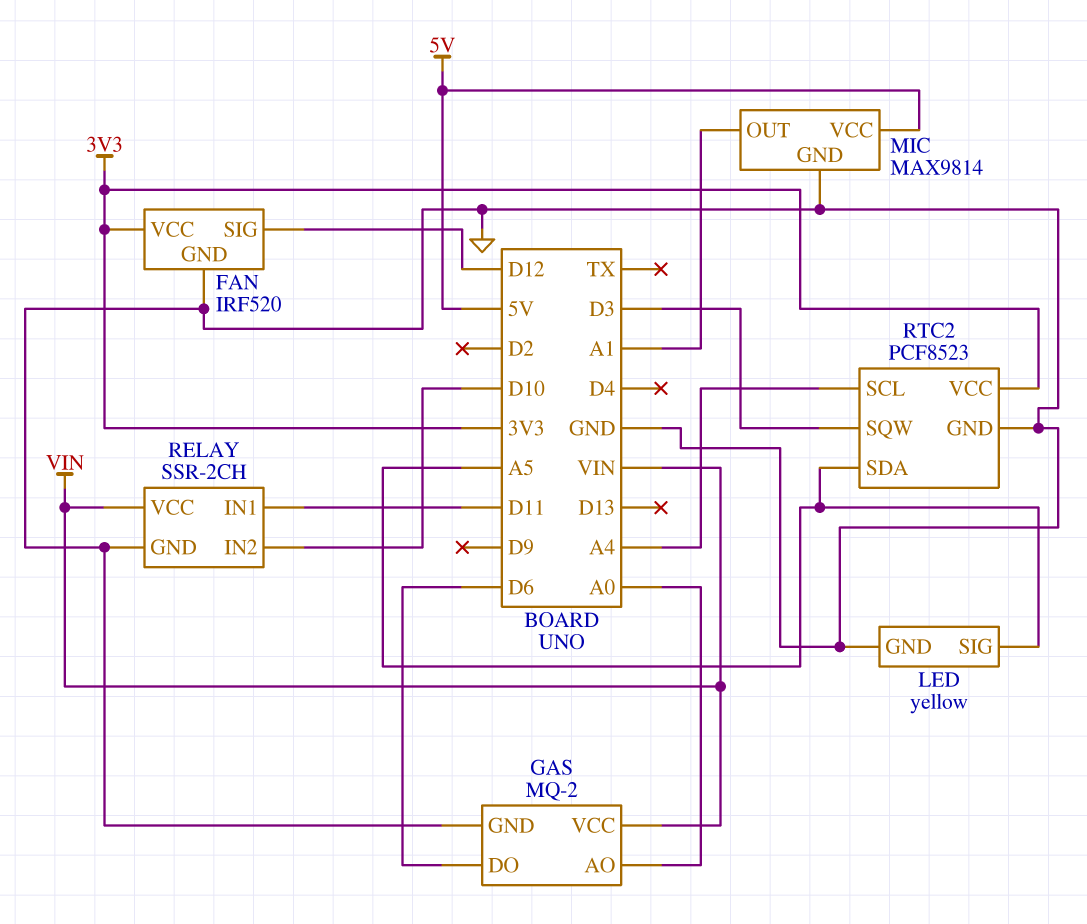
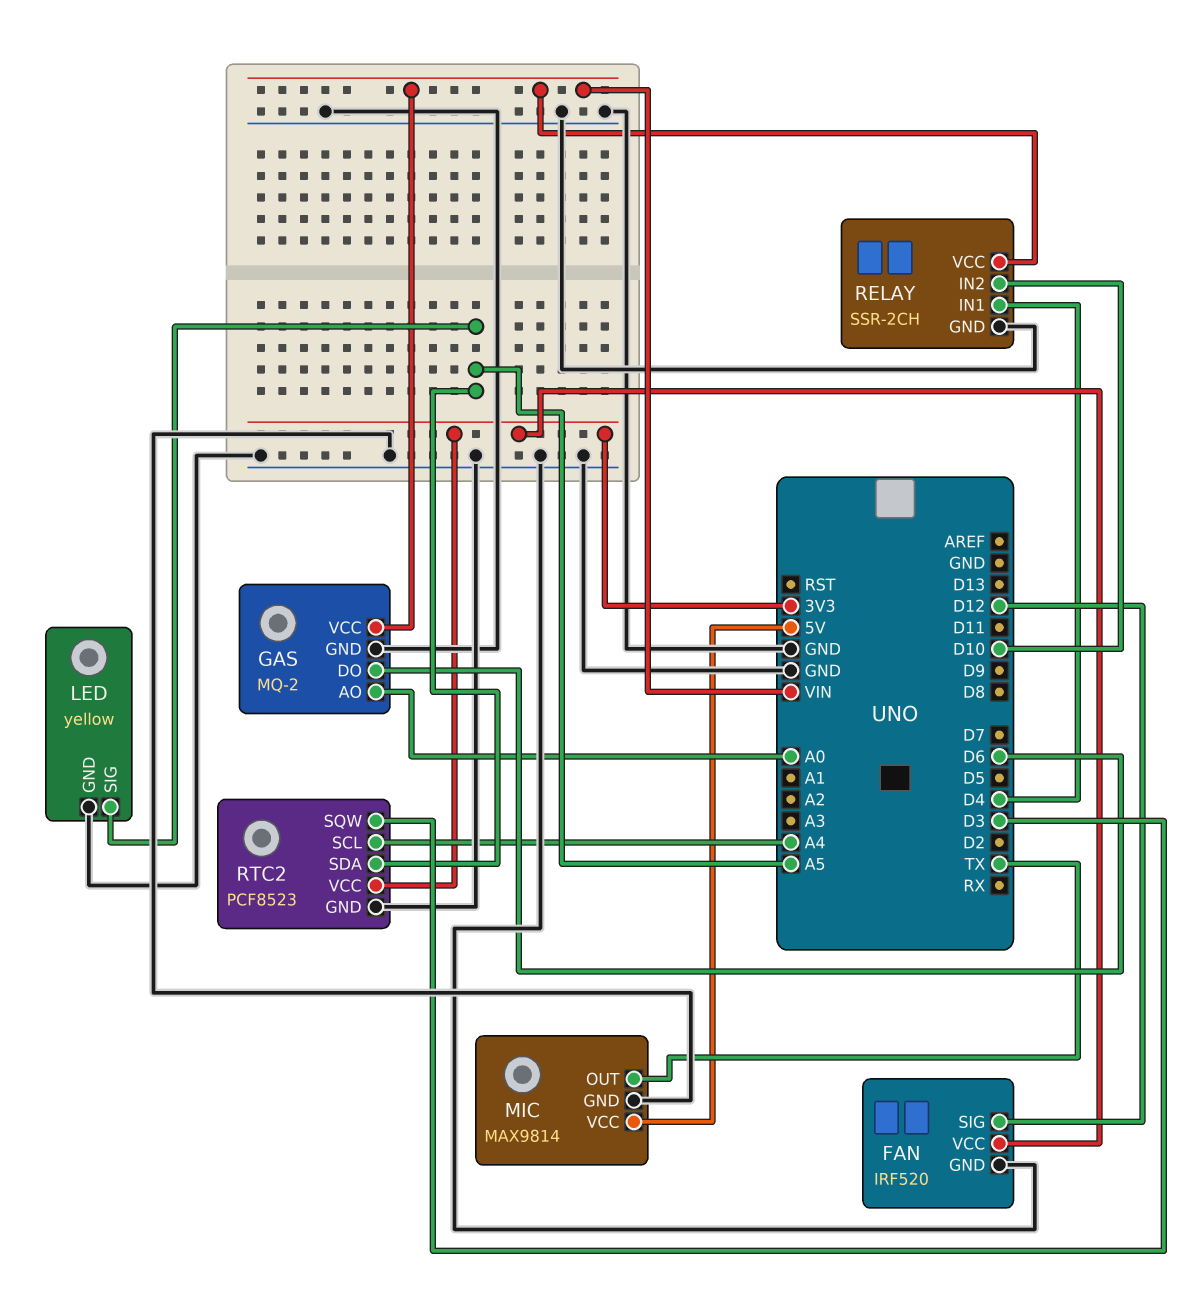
MIC pin OUT: A1 -> TX
RELAY pin IN1: D11 -> D4

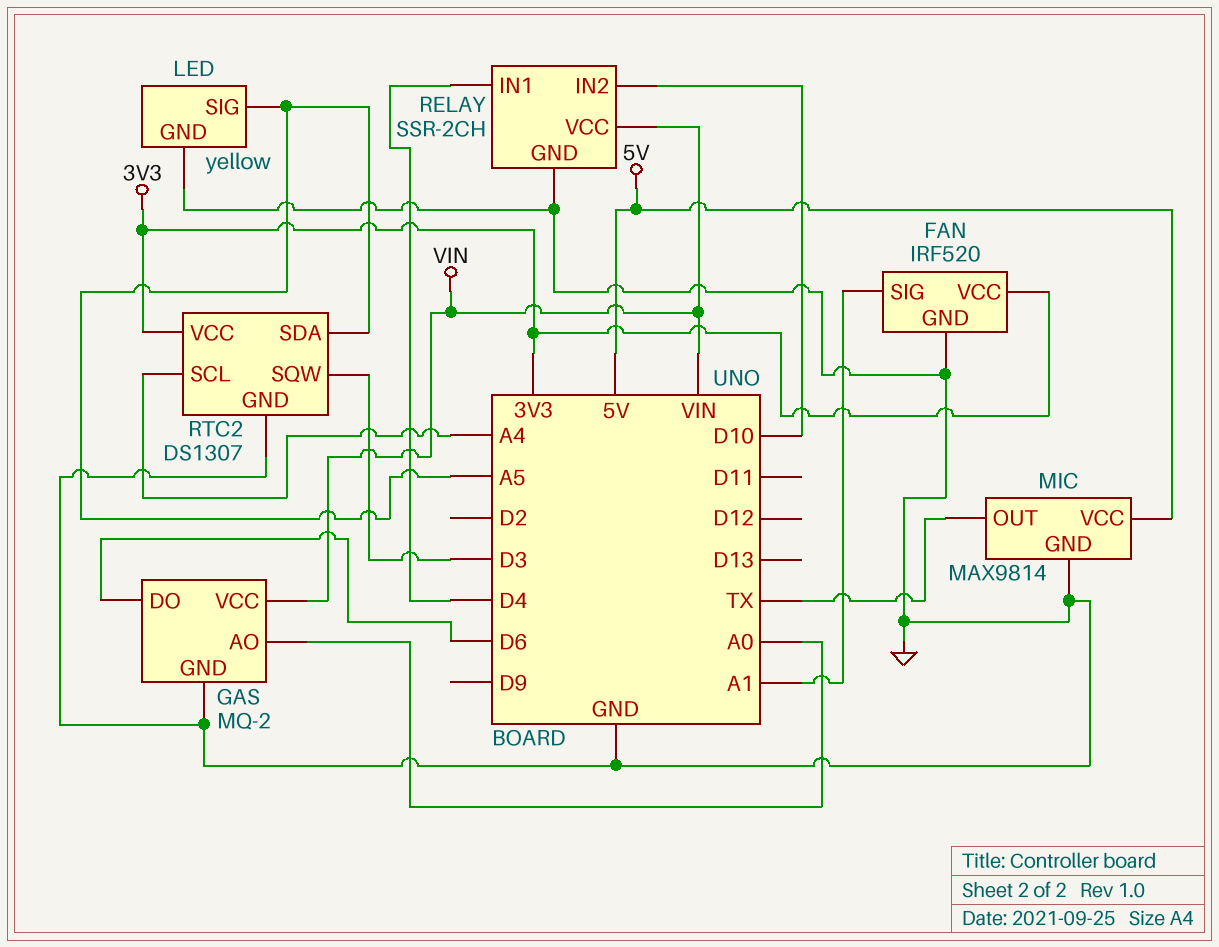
FAN pin SIG: D12 -> A1
RTC2: PCF8523 -> DS1307

